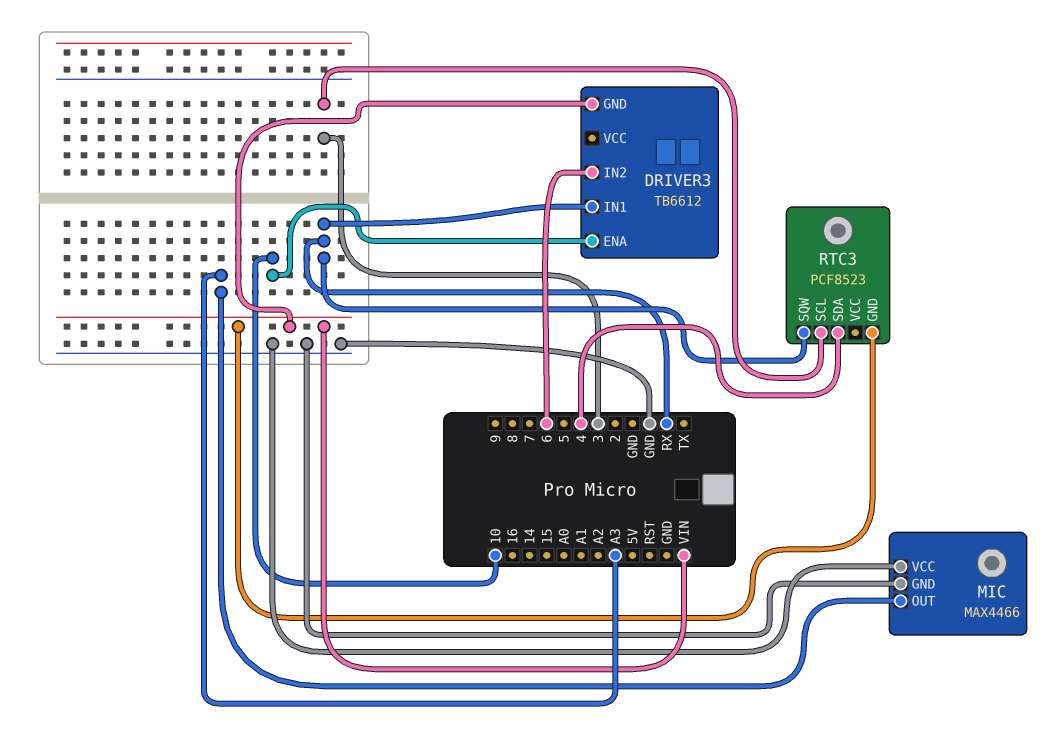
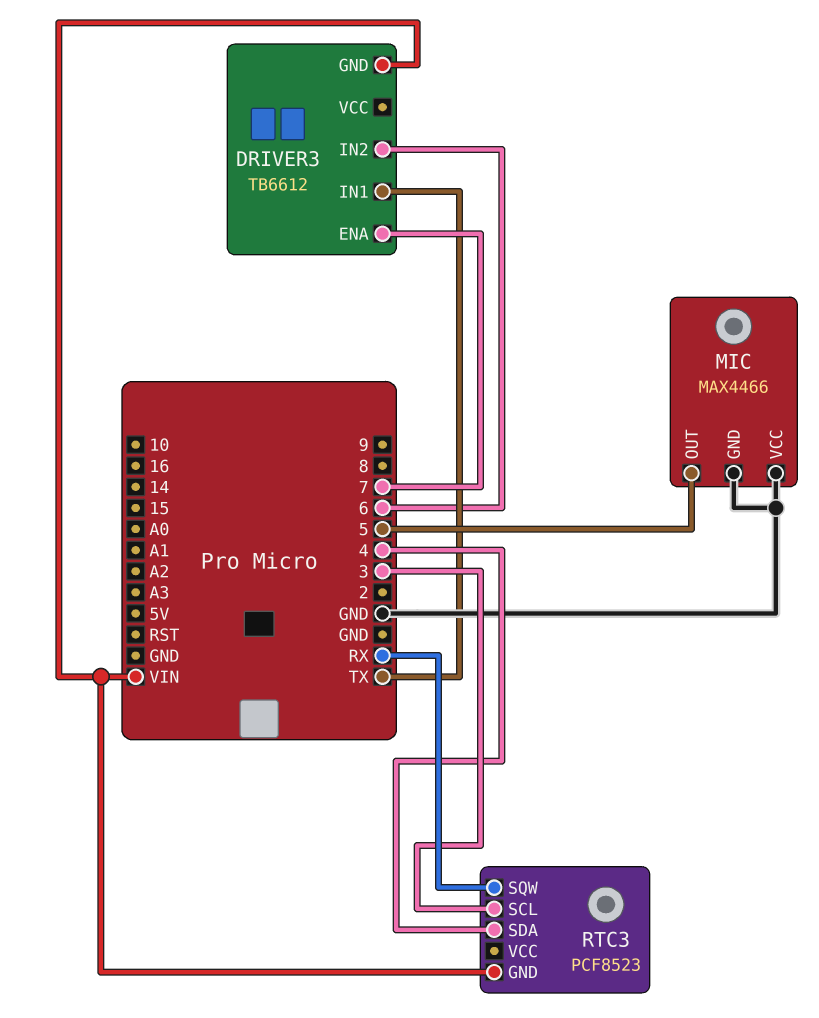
DRIVER3 pin ENA: 10 -> 7
DRIVER3 pin IN1: RX -> TX
MIC pin OUT: A3 -> 5

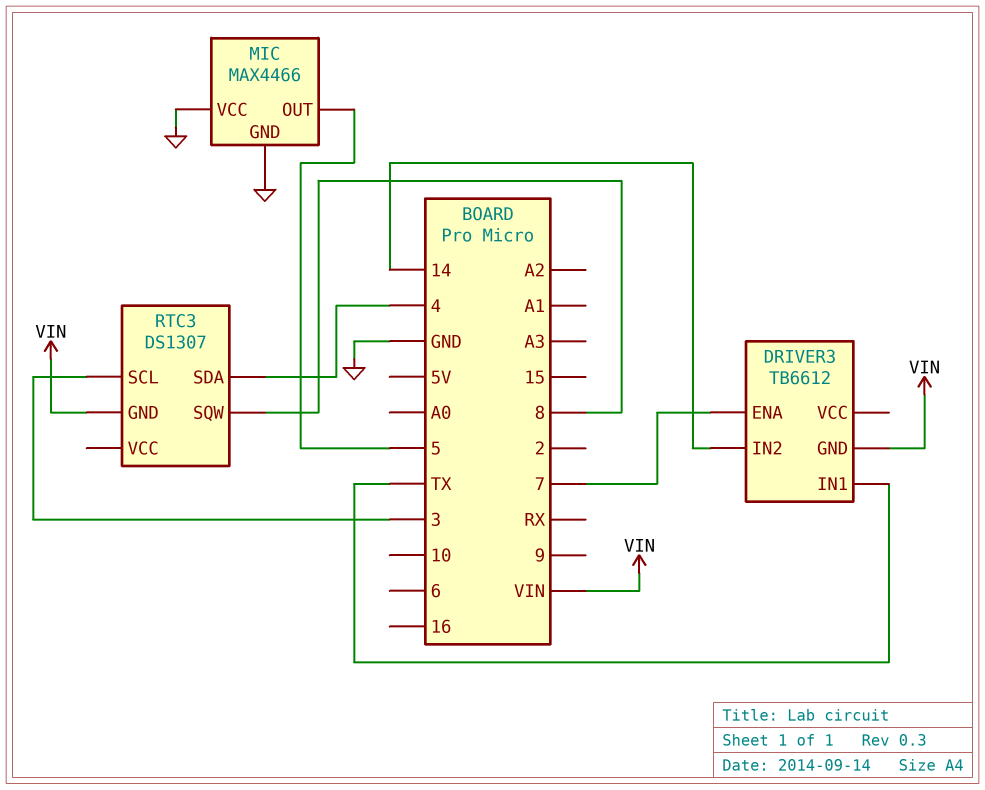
DRIVER3 pin IN2: 6 -> 14
RTC3: PCF8523 -> DS1307
RTC3 pin SQW: RX -> 8

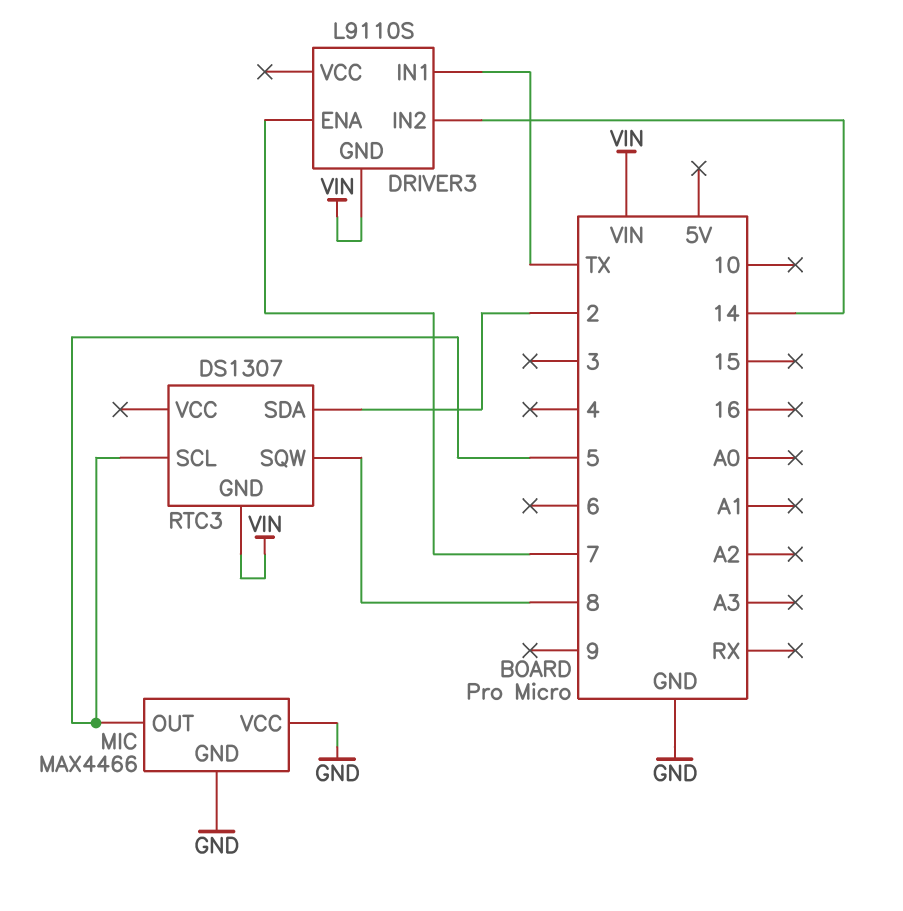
DRIVER3: TB6612 -> L9110S
RTC3 pin SCL: 3 -> 5
RTC3 pin SDA: 4 -> 2

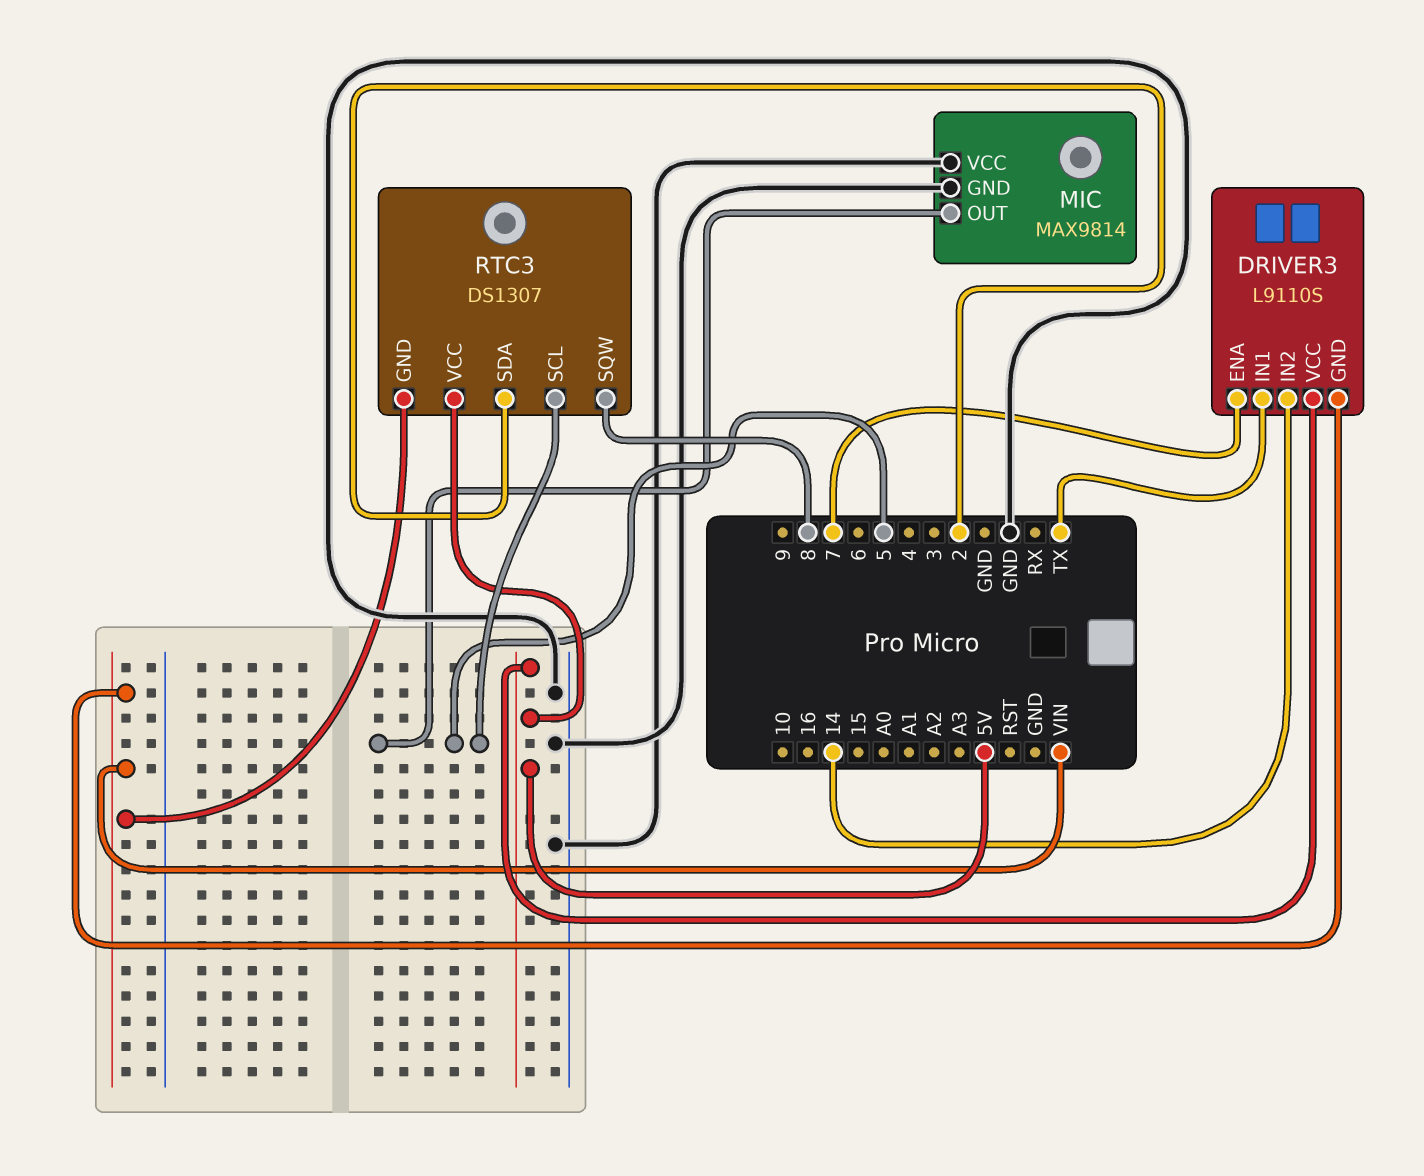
DRIVER3 pin VCC: none -> 5V
MIC: MAX4466 -> MAX9814
RTC3 pin VCC: none -> 5V

